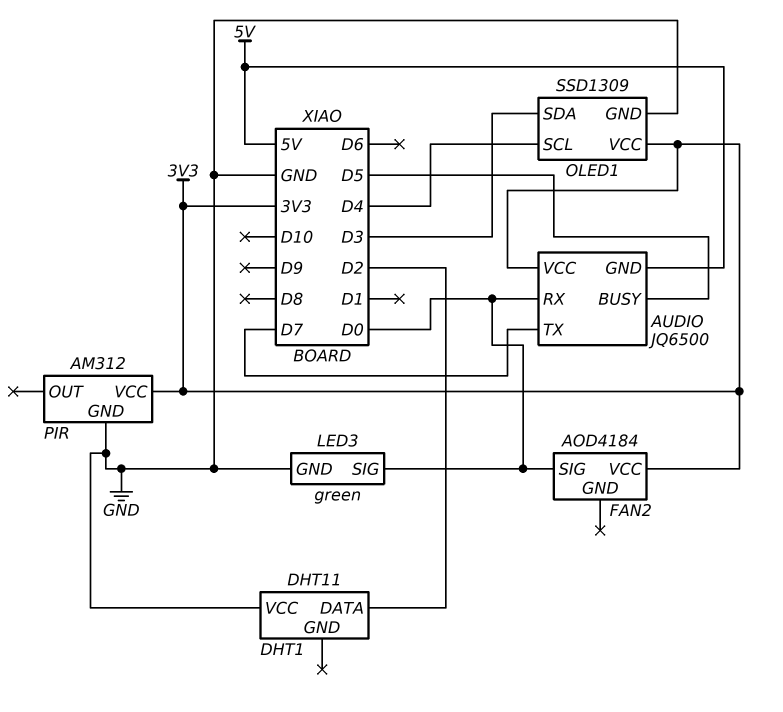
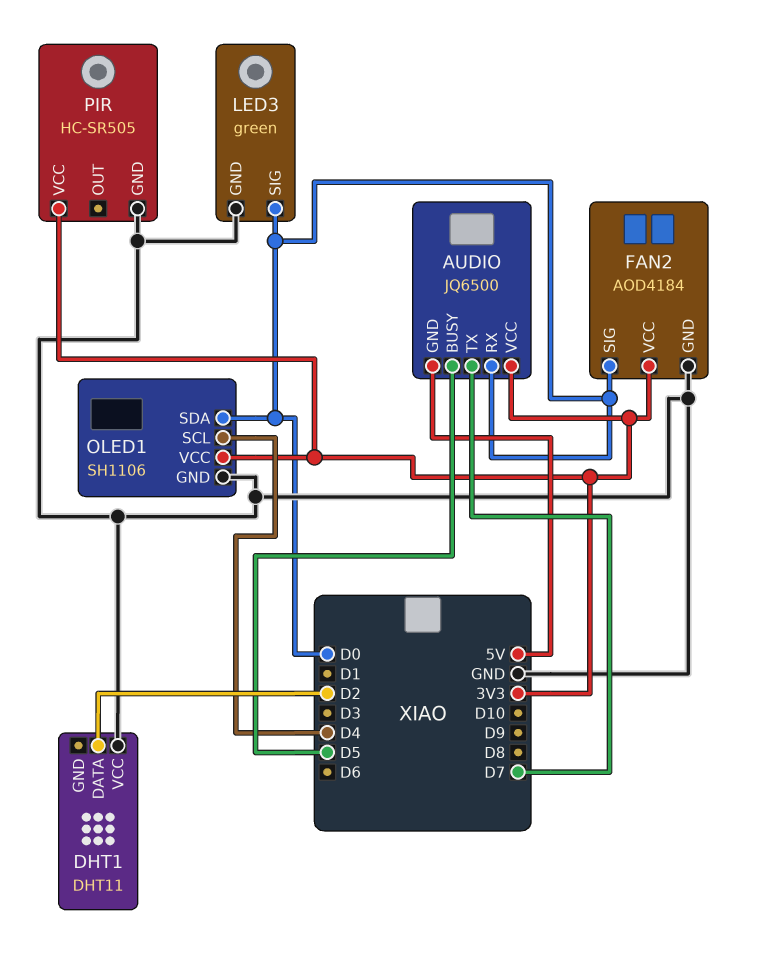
FAN2 pin GND: none -> GND
OLED1: SSD1309 -> SH1106
OLED1 pin SDA: D3 -> D0
PIR: AM312 -> HC-SR505

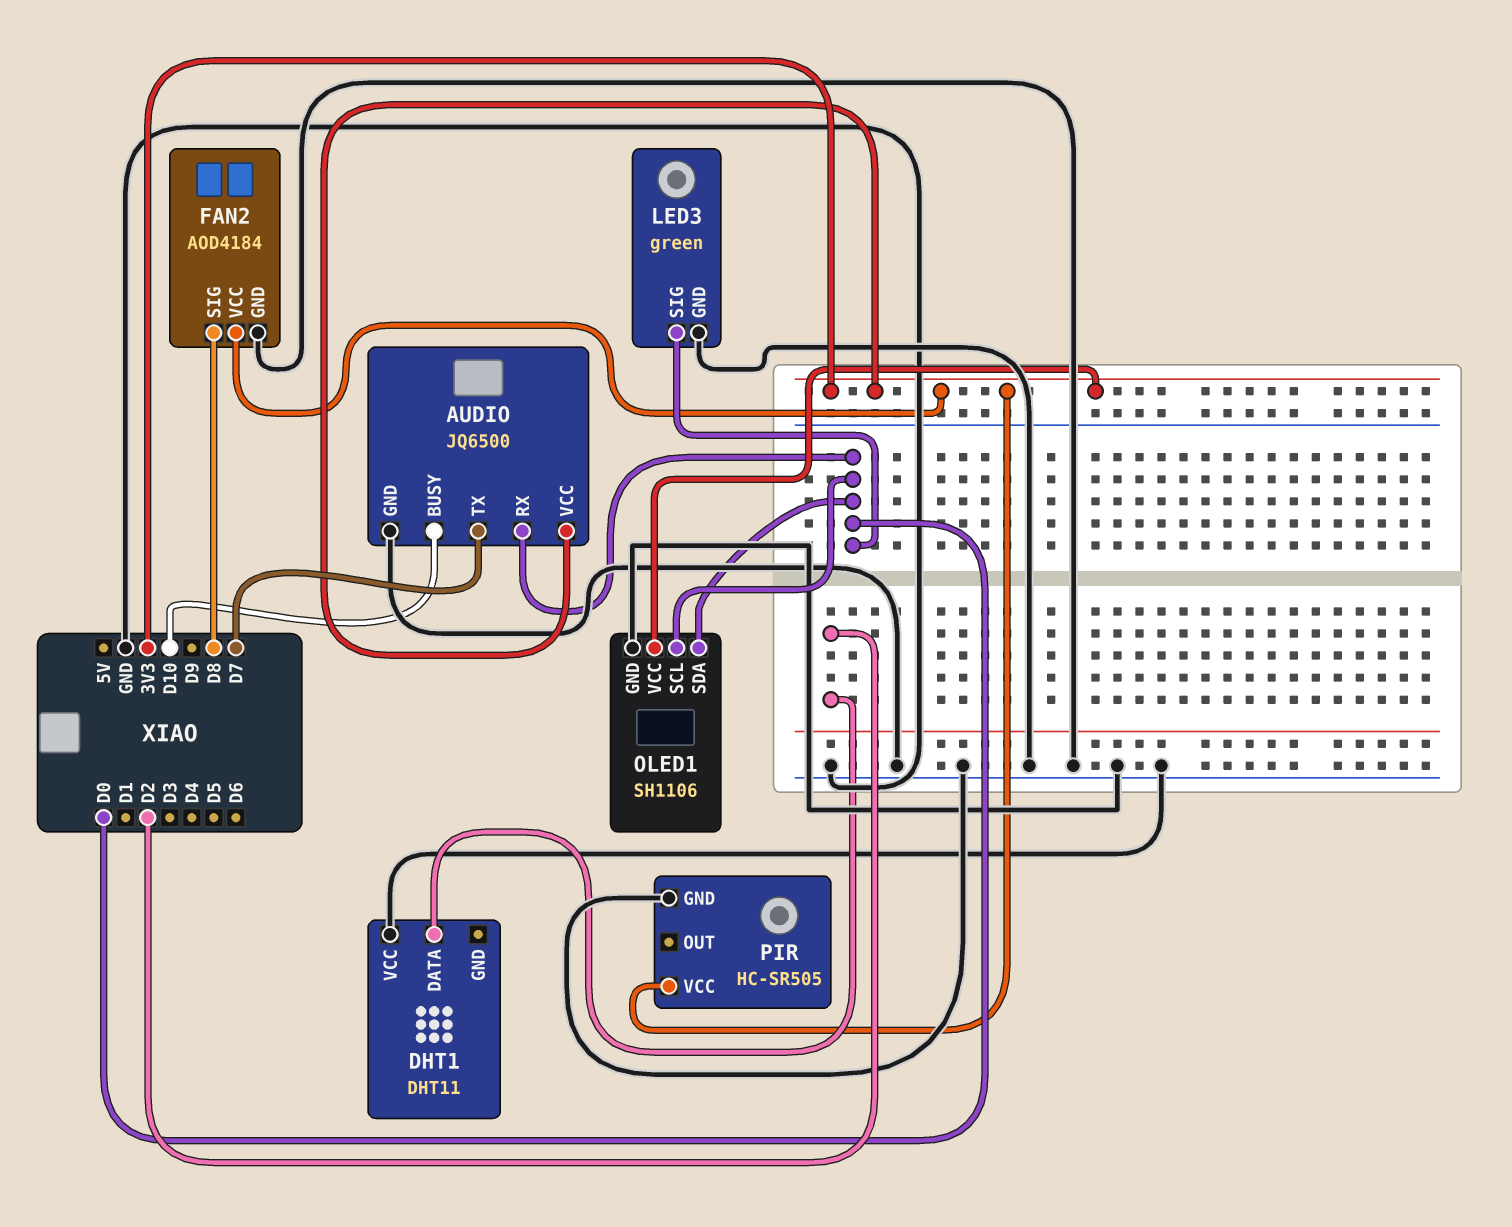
AUDIO pin BUSY: D5 -> D10
AUDIO pin GND: 5V -> GND
FAN2 pin SIG: D0 -> D8
OLED1 pin SCL: D4 -> D0

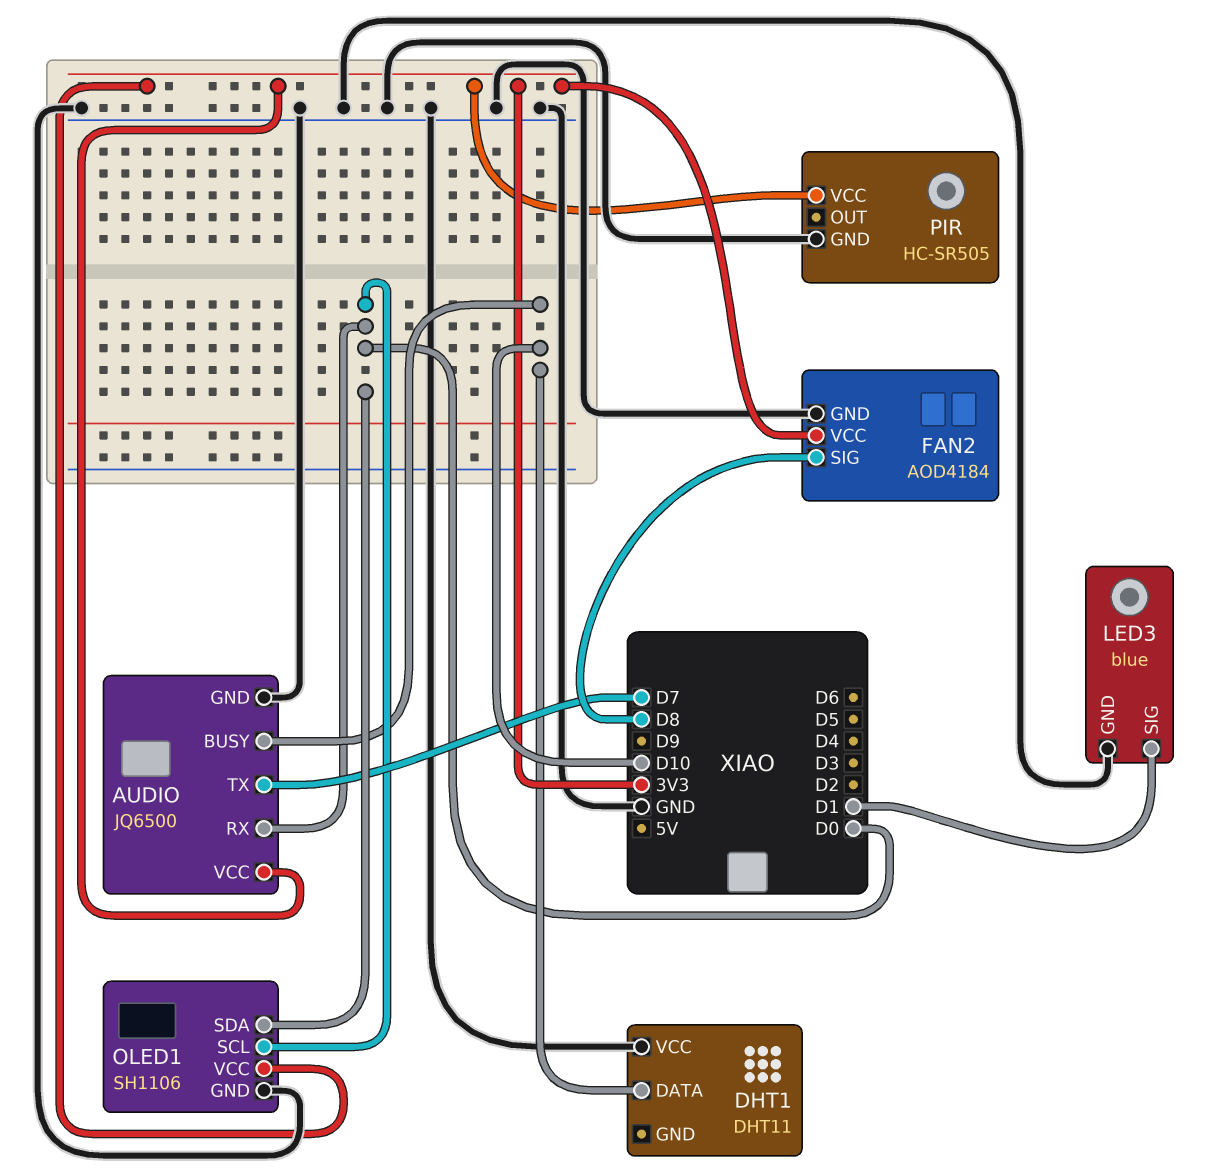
DHT1 pin DATA: D2 -> D10
LED3: green -> blue
LED3 pin SIG: D0 -> D1

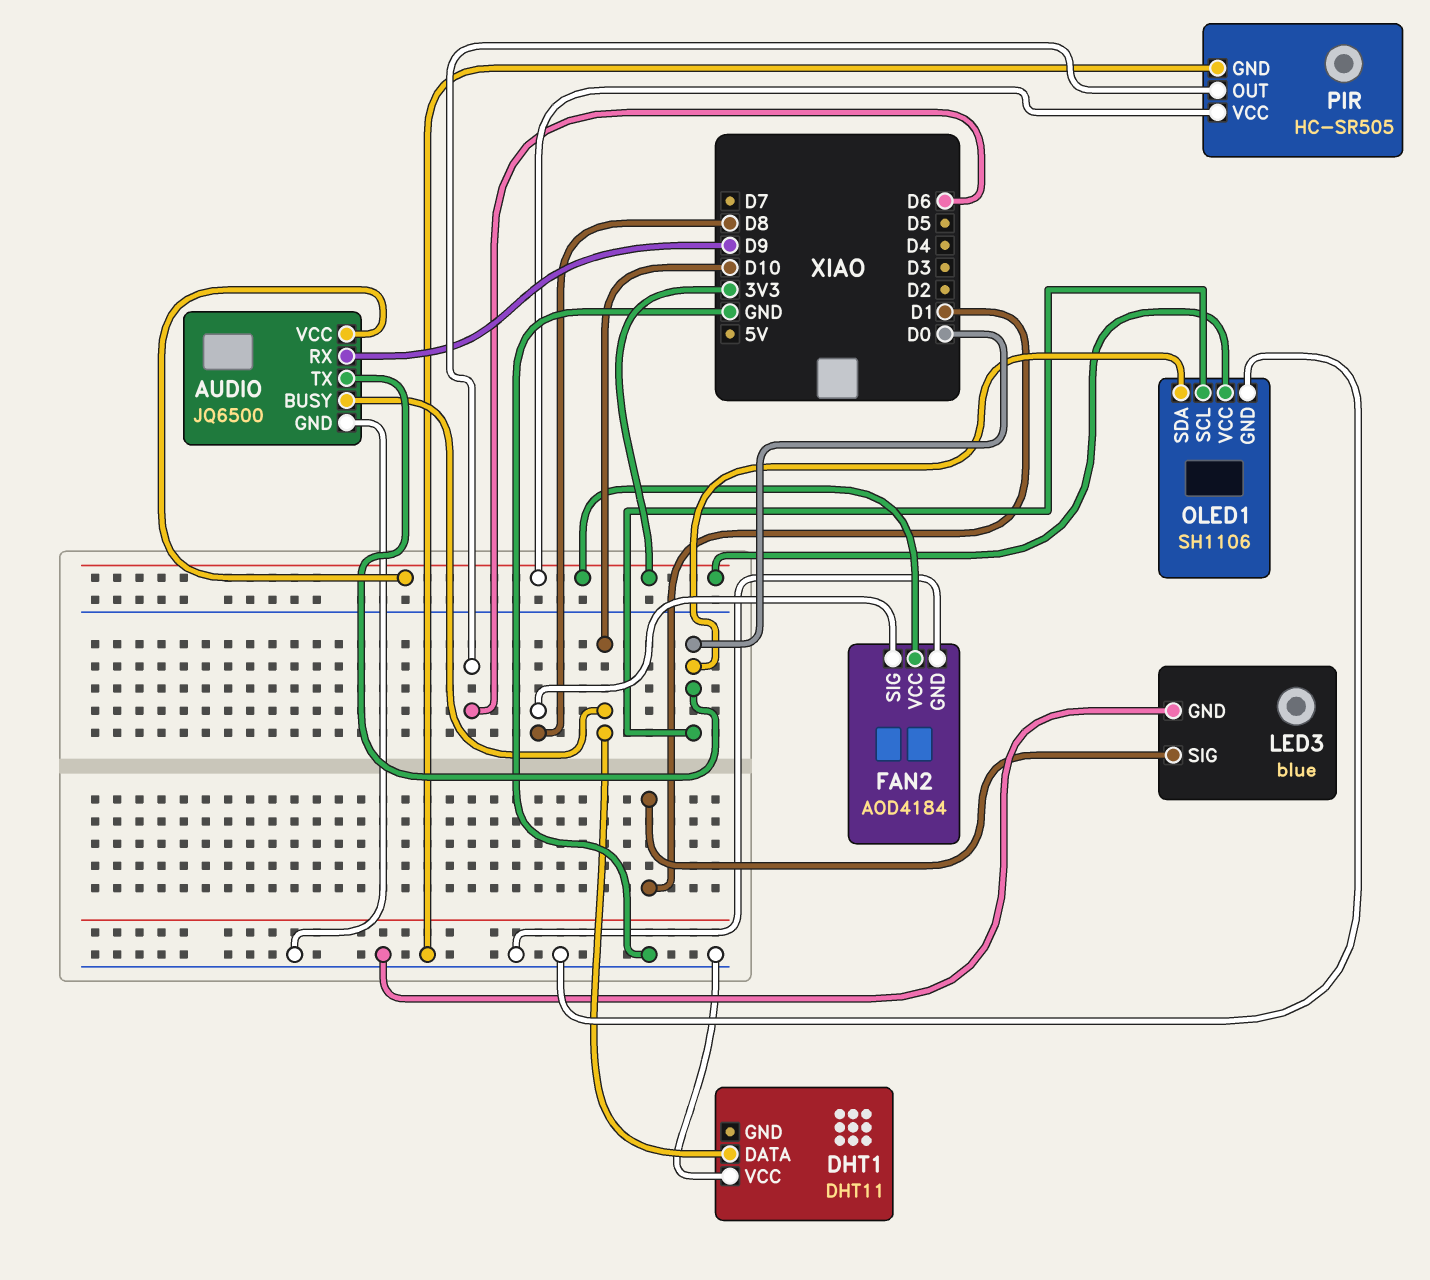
AUDIO pin RX: D0 -> D9
AUDIO pin TX: D7 -> D0
PIR pin OUT: none -> D6

